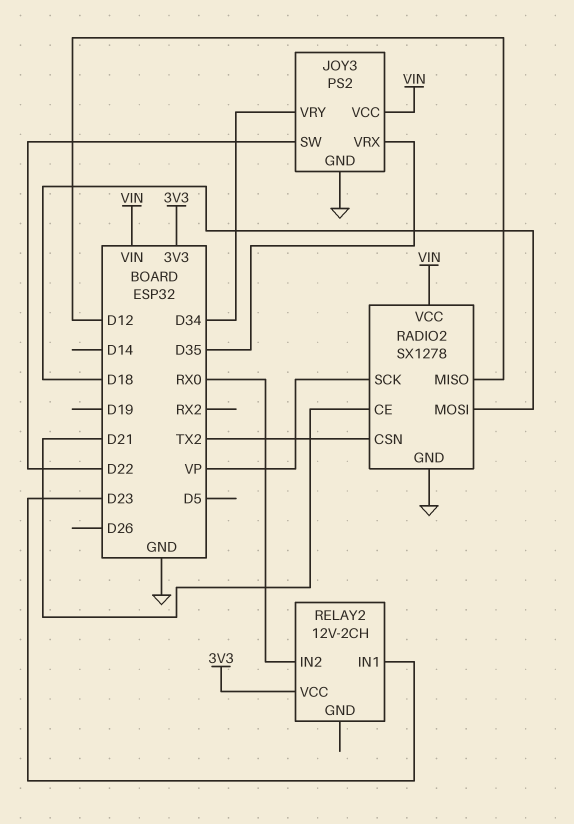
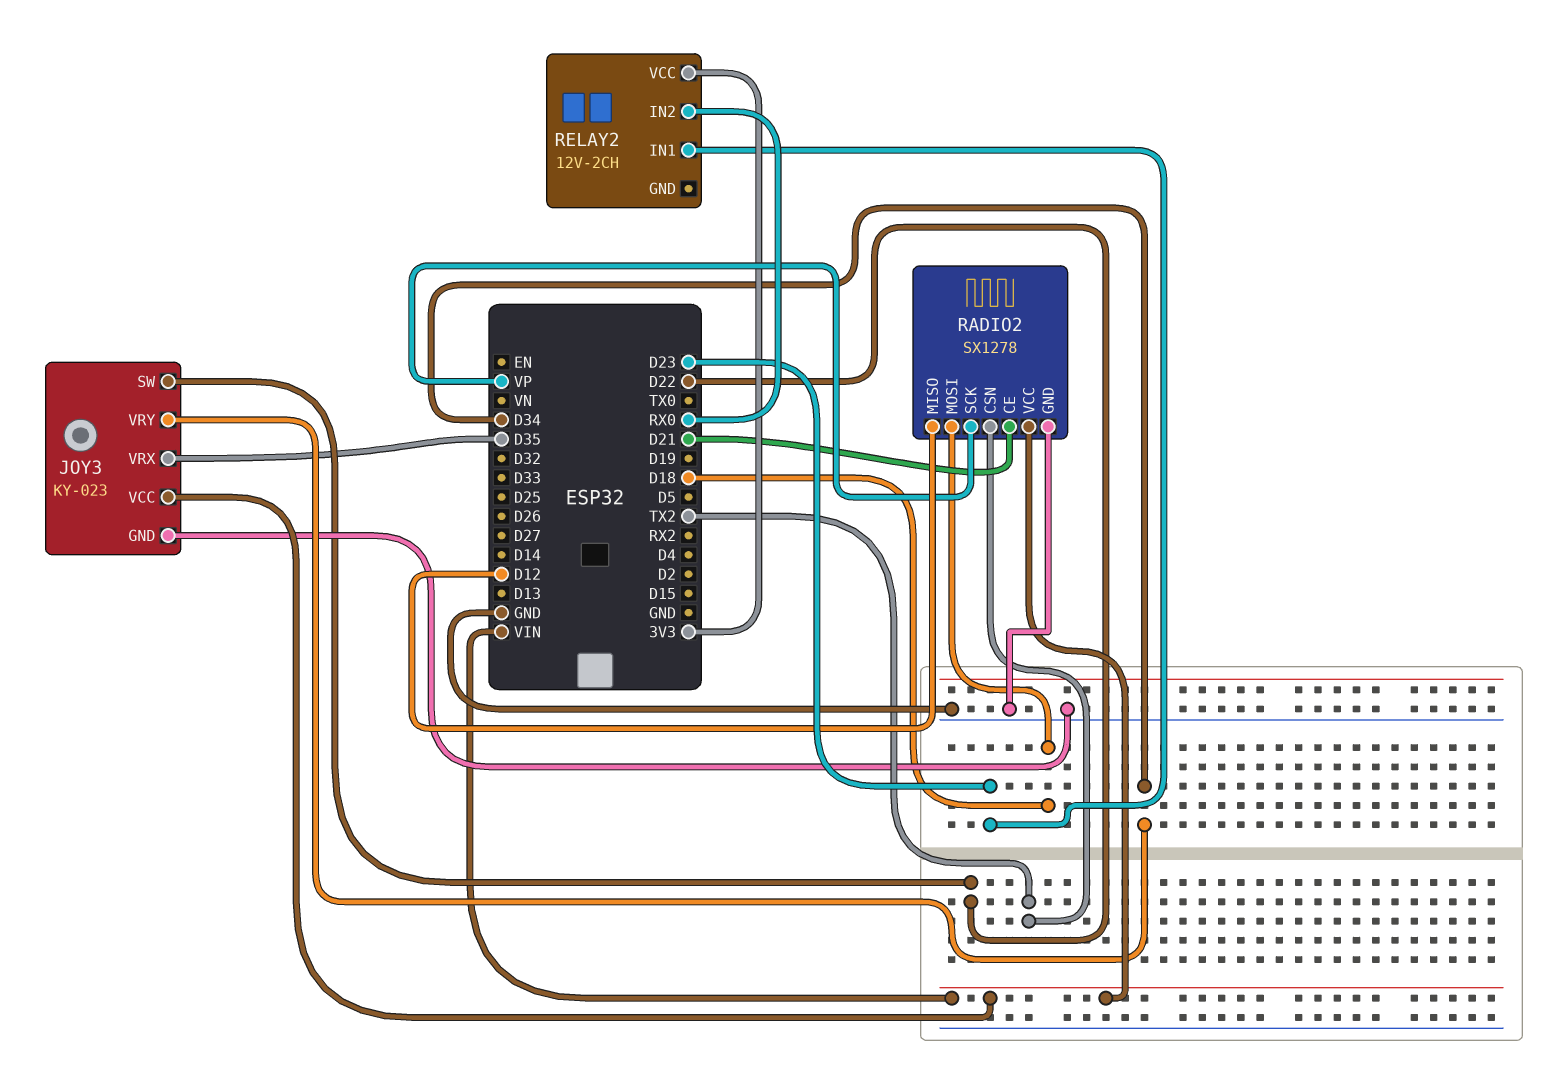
JOY3: PS2 -> KY-023

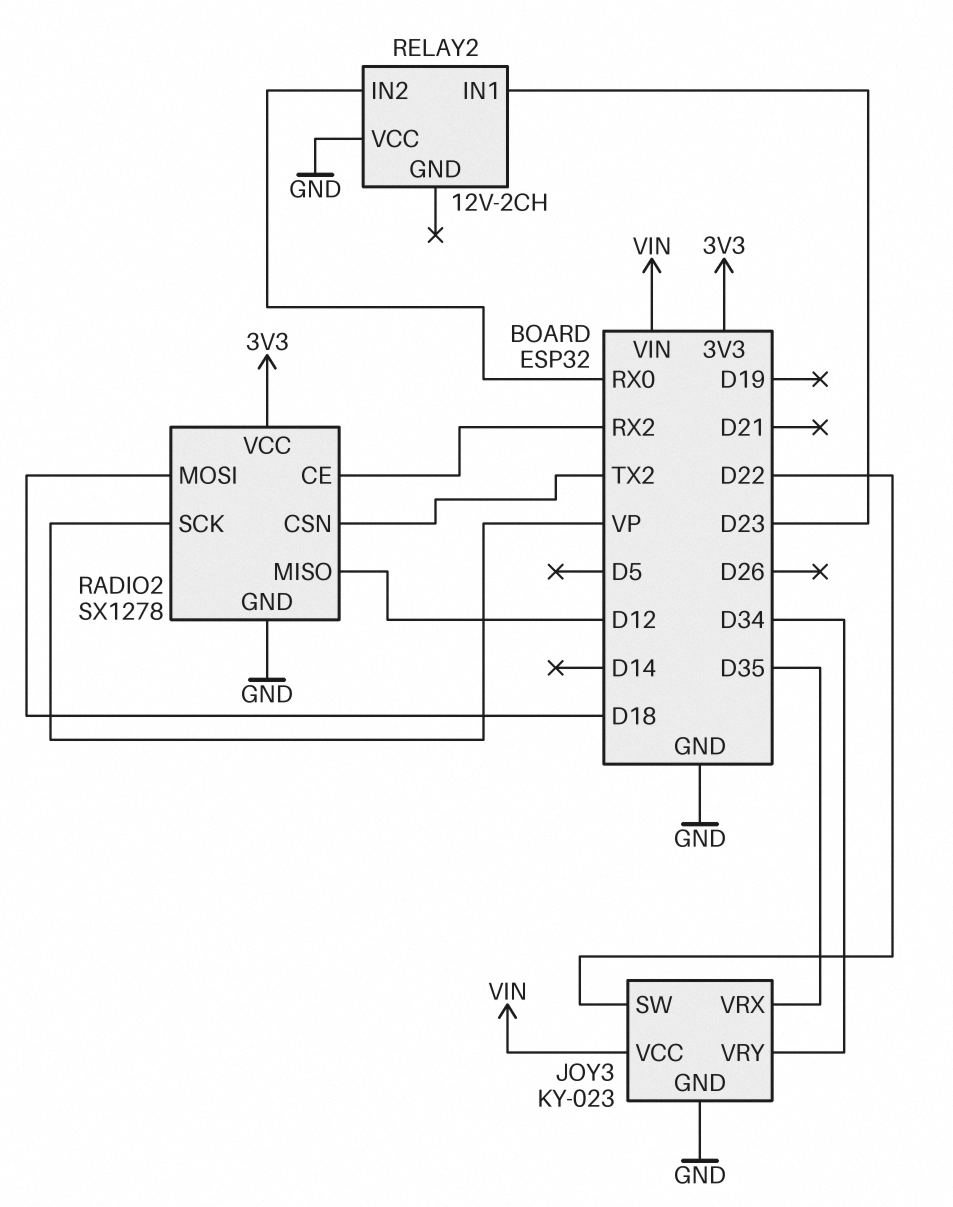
RADIO2 pin CE: D21 -> RX2
RADIO2 pin VCC: VIN -> 3V3
RELAY2 pin VCC: 3V3 -> GND

